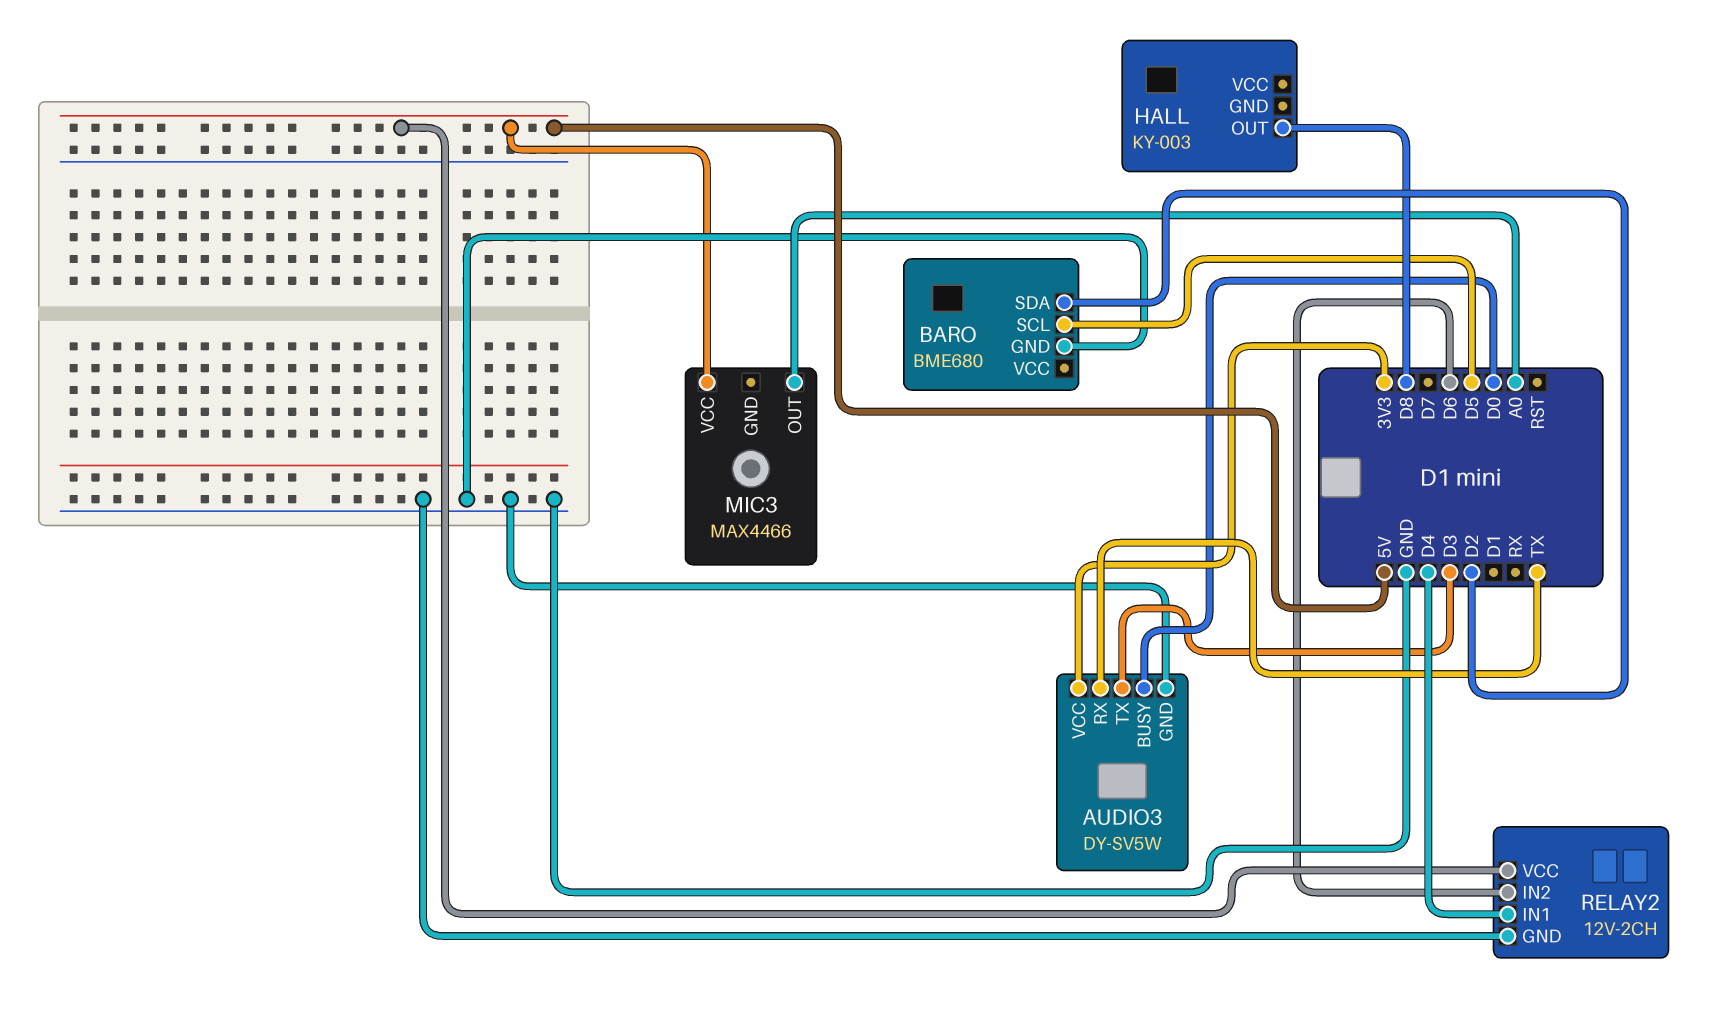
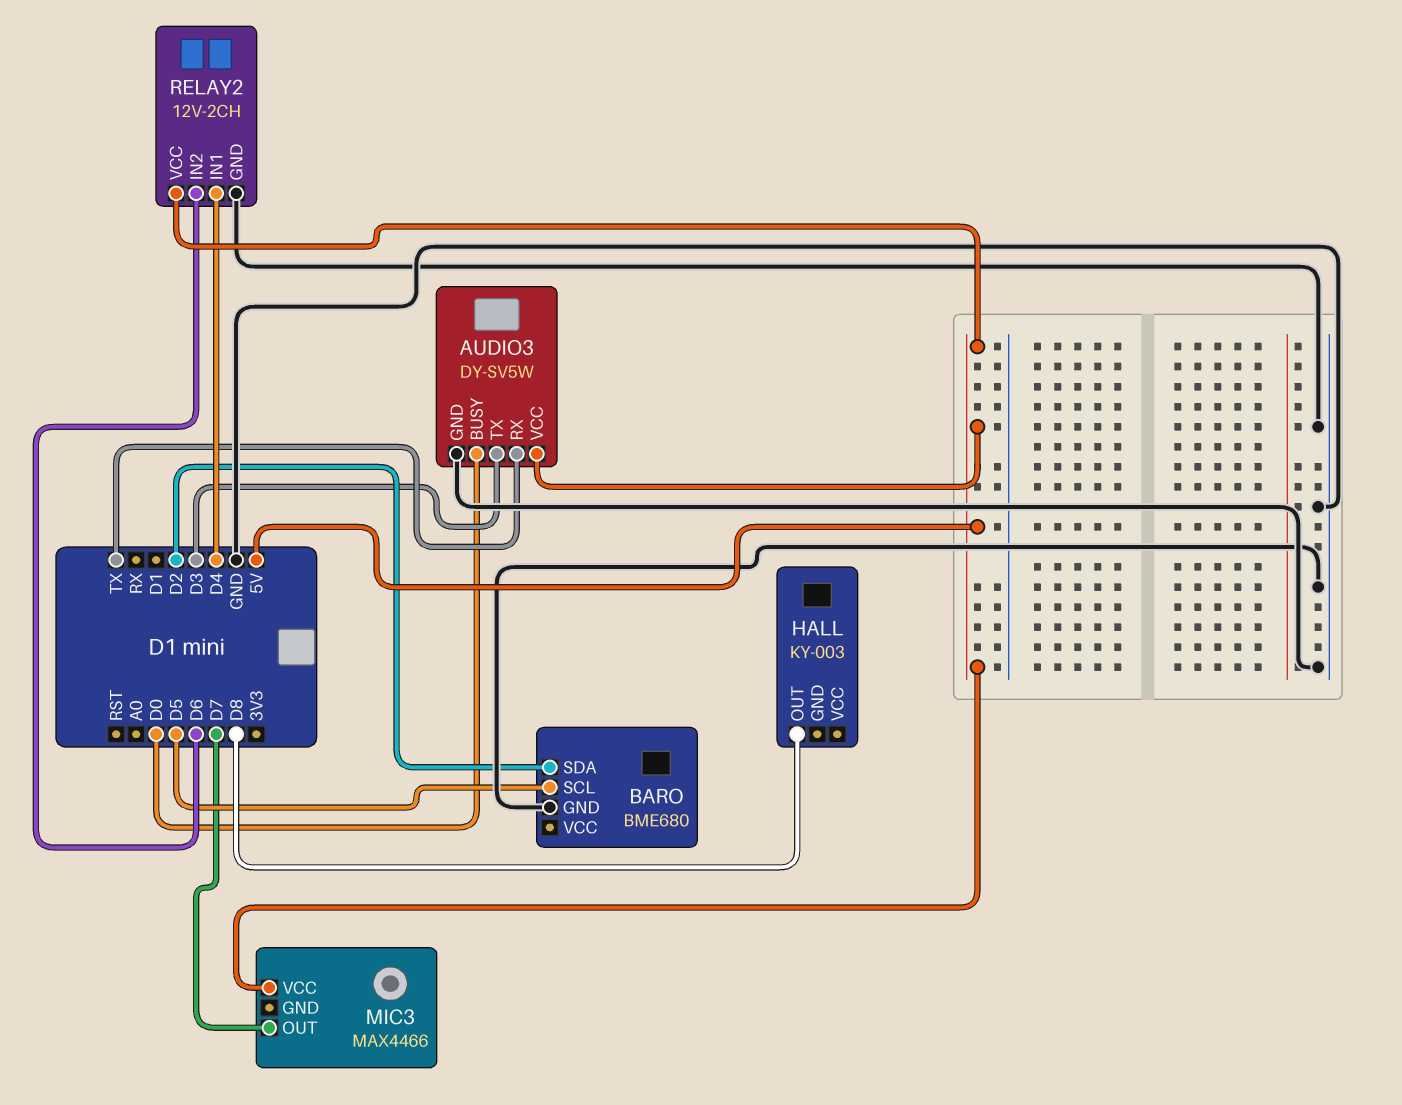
AUDIO3 pin VCC: 3V3 -> 5V
MIC3 pin OUT: A0 -> D7

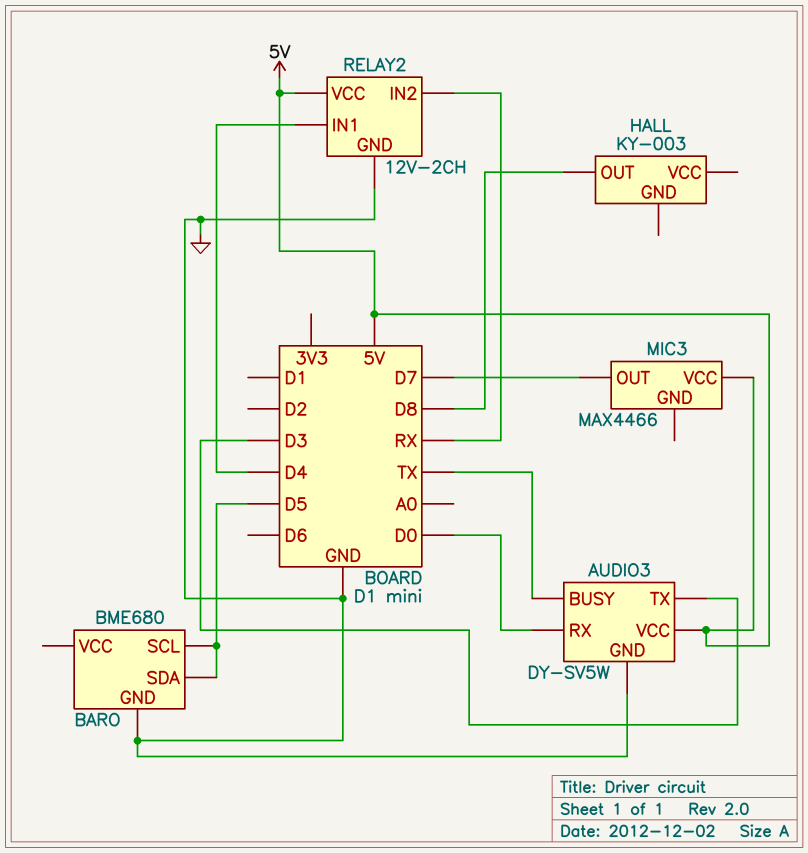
AUDIO3 pin BUSY: D0 -> TX
AUDIO3 pin RX: TX -> D0
BARO pin SDA: D2 -> D5
RELAY2 pin IN2: D6 -> RX

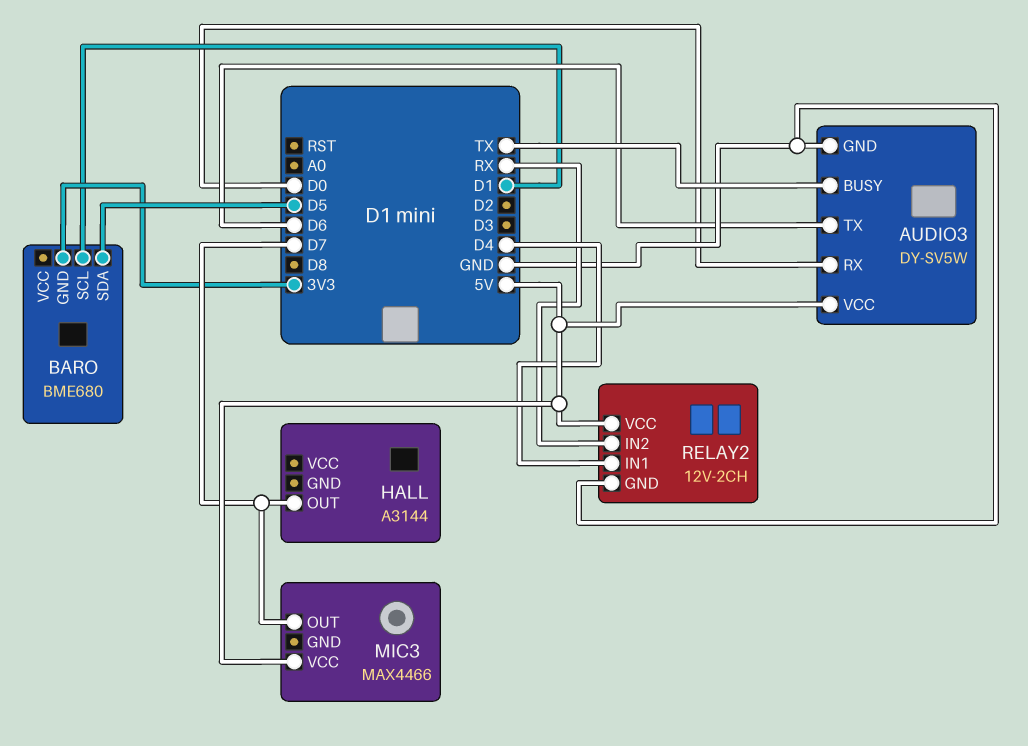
AUDIO3 pin TX: D3 -> D6
BARO pin GND: GND -> 3V3
BARO pin SCL: D5 -> D1
HALL: KY-003 -> A3144
HALL pin OUT: D8 -> D7

